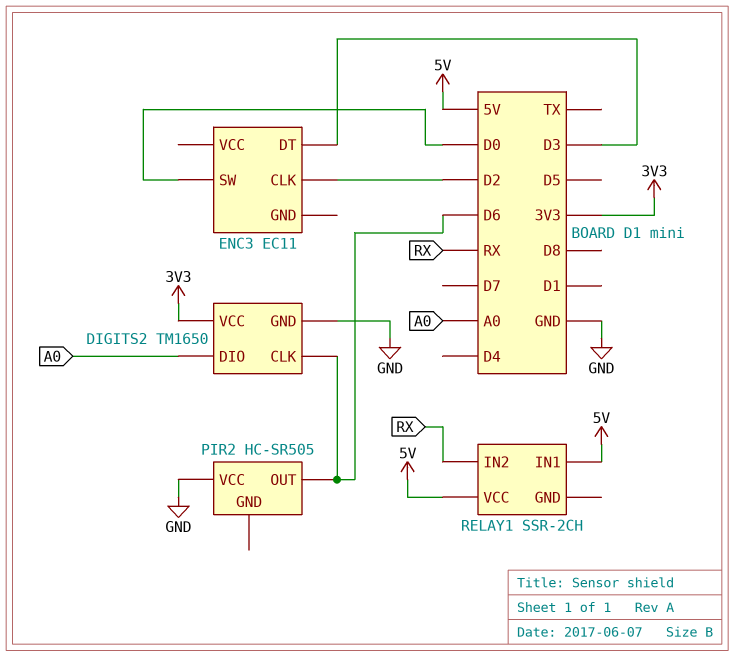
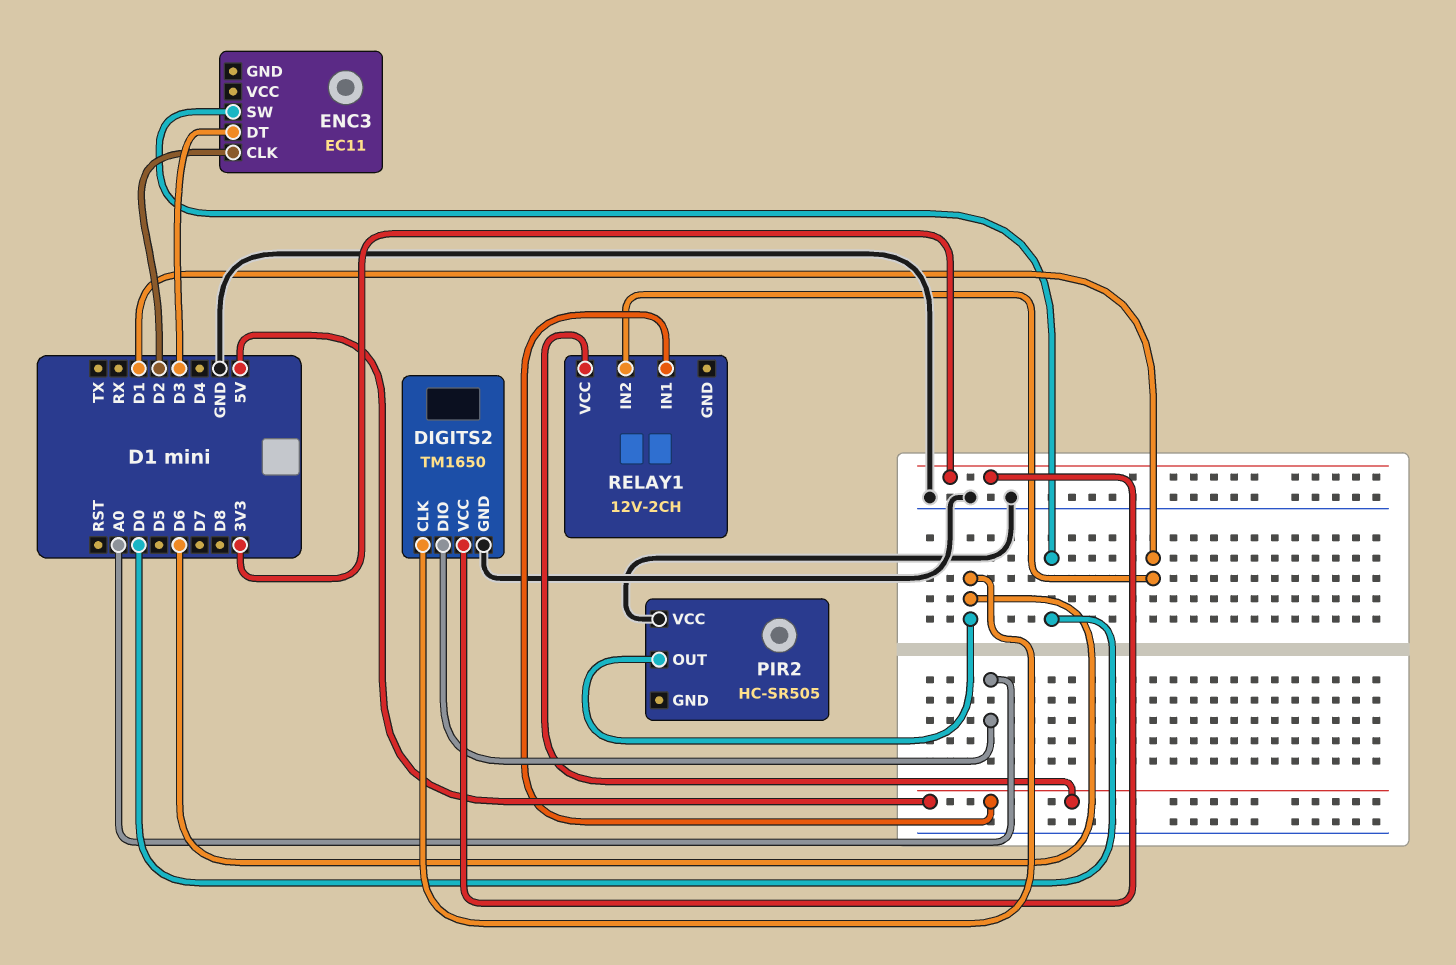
RELAY1: SSR-2CH -> 12V-2CH
RELAY1 pin IN2: RX -> D1

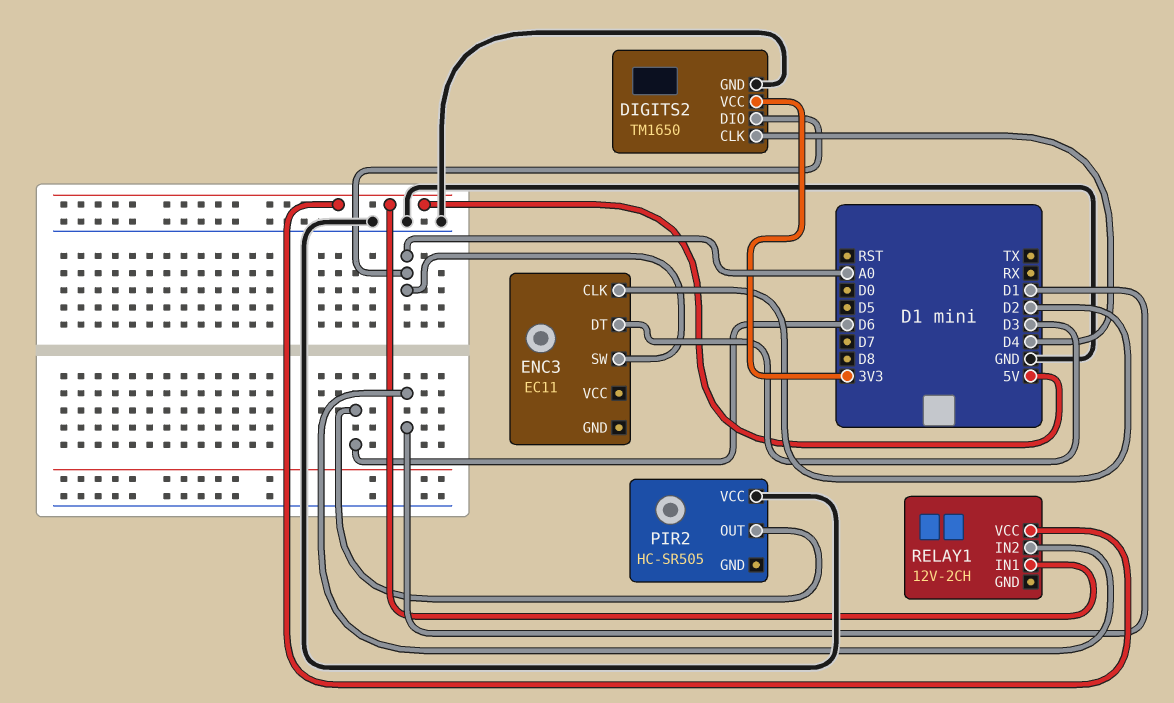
DIGITS2 pin CLK: D6 -> D4
ENC3 pin SW: D0 -> A0

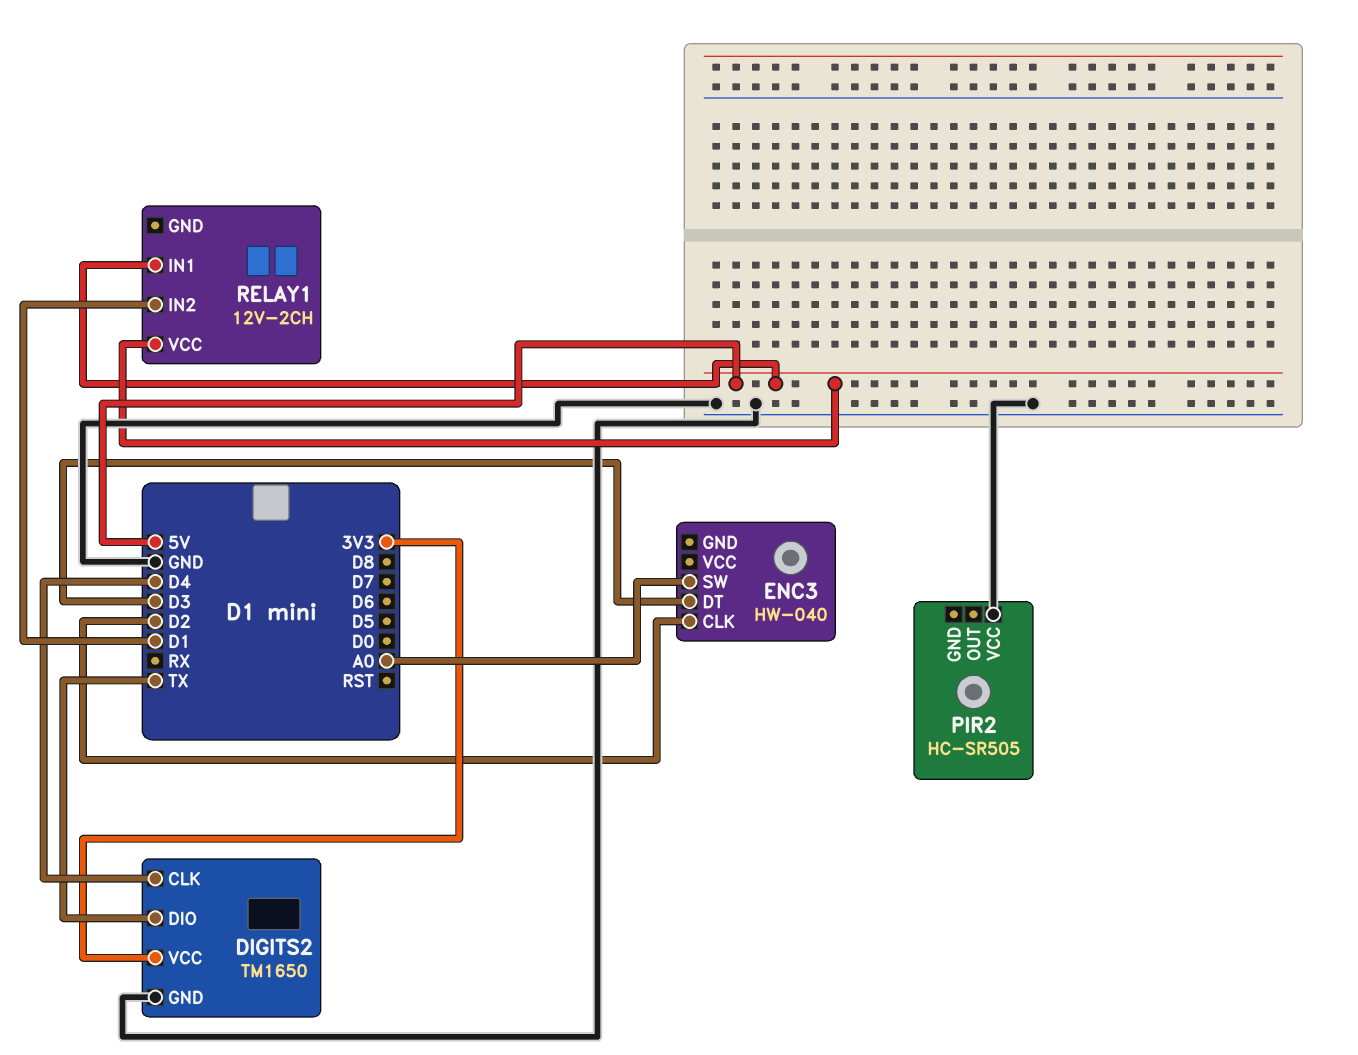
DIGITS2 pin DIO: A0 -> TX
ENC3: EC11 -> HW-040
PIR2 pin OUT: D6 -> none

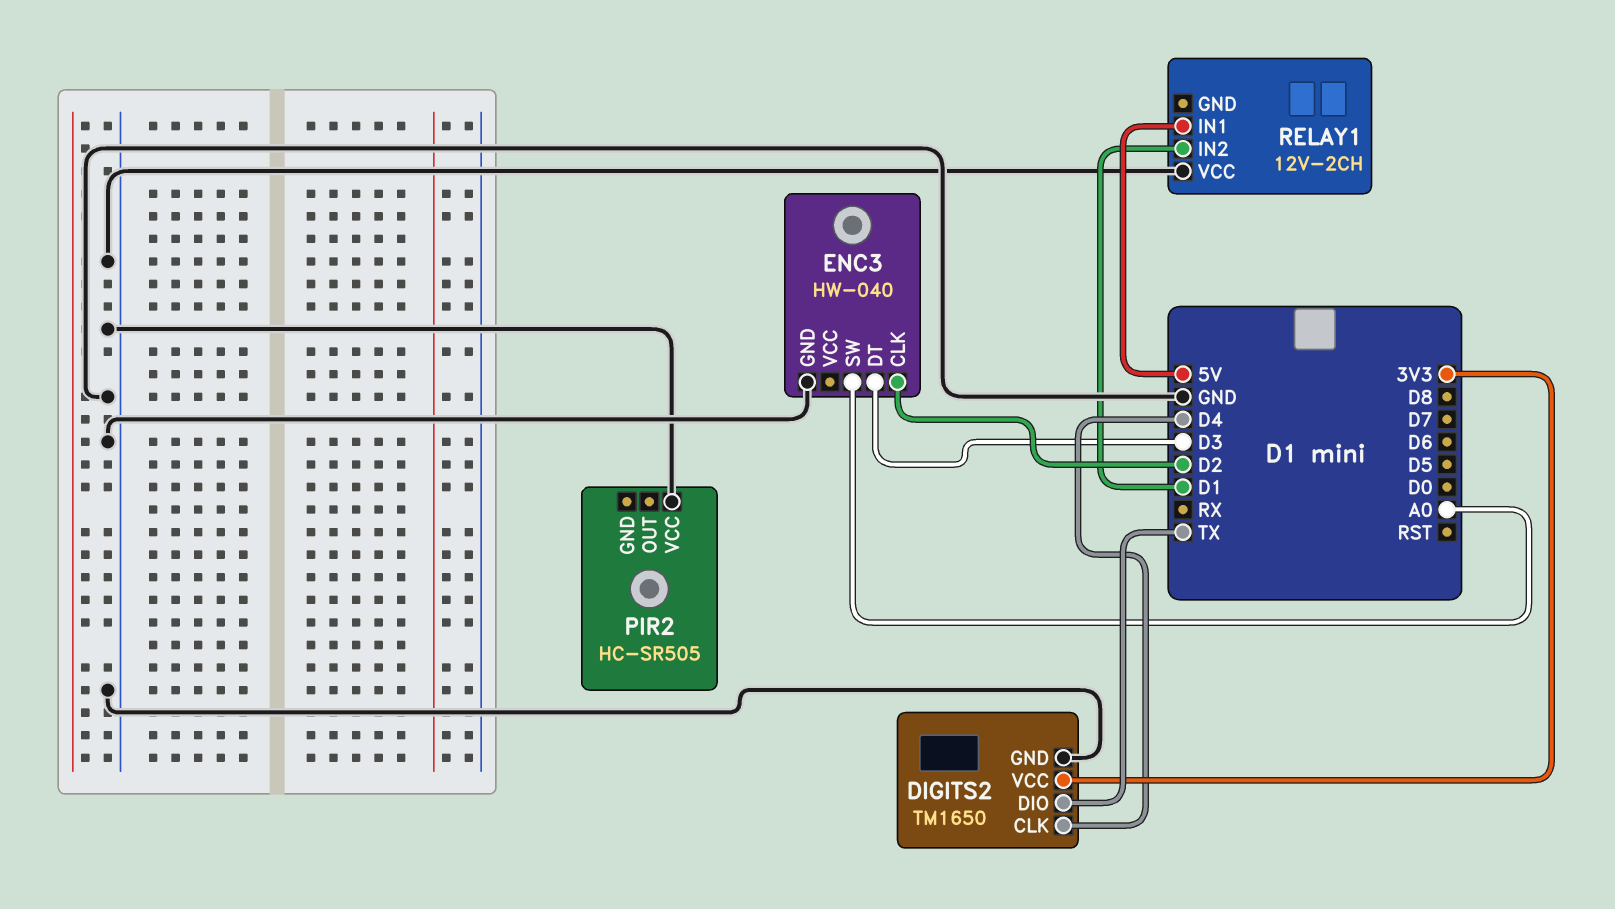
ENC3 pin GND: none -> GND
RELAY1 pin VCC: 5V -> GND

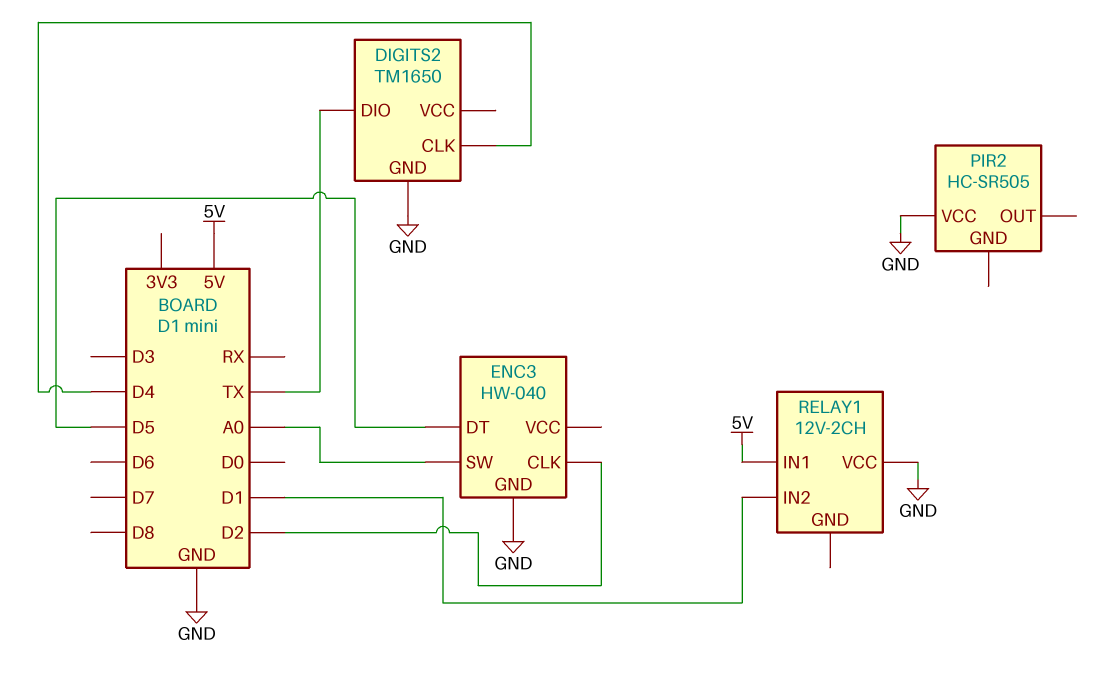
DIGITS2 pin VCC: 3V3 -> none
ENC3 pin DT: D3 -> D5

